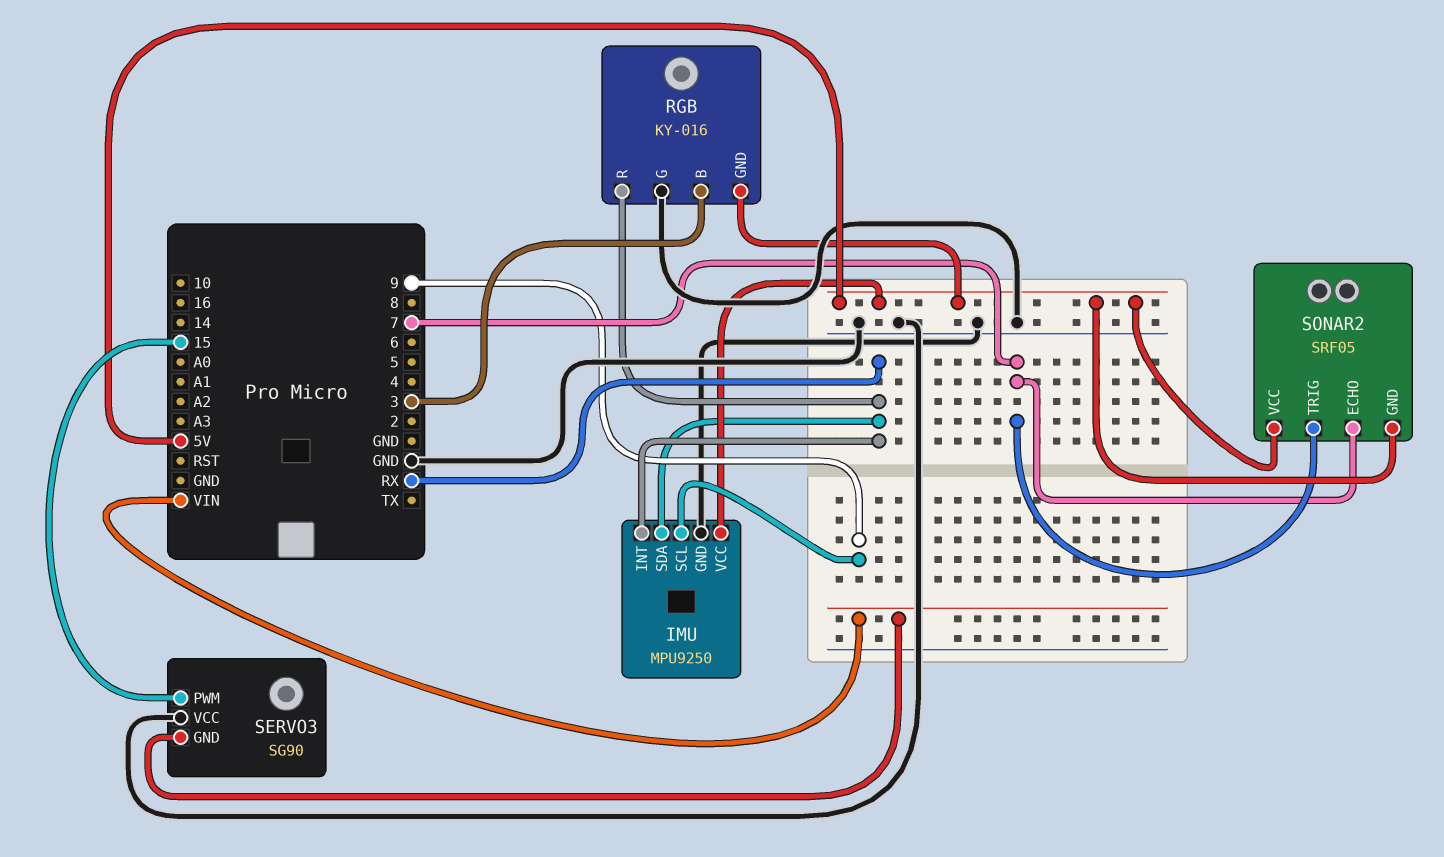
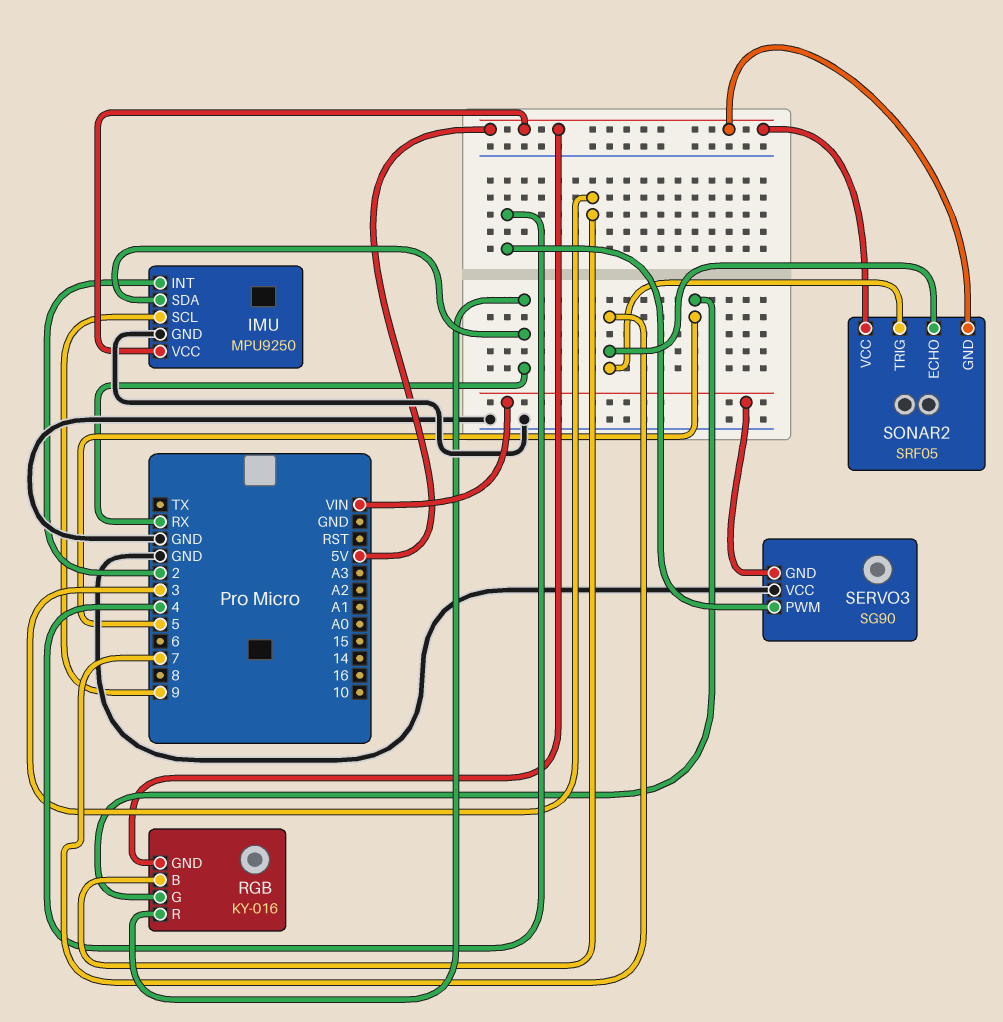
IMU pin INT: RX -> 2
RGB pin G: GND -> 5
SERVO3 pin PWM: 15 -> 4

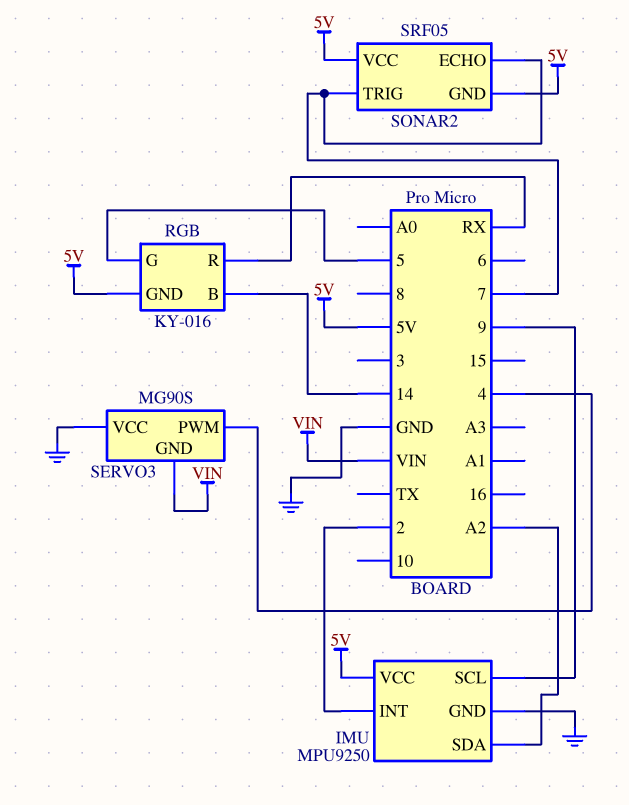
IMU pin SDA: RX -> A2
RGB pin B: 3 -> 14
SERVO3: SG90 -> MG90S

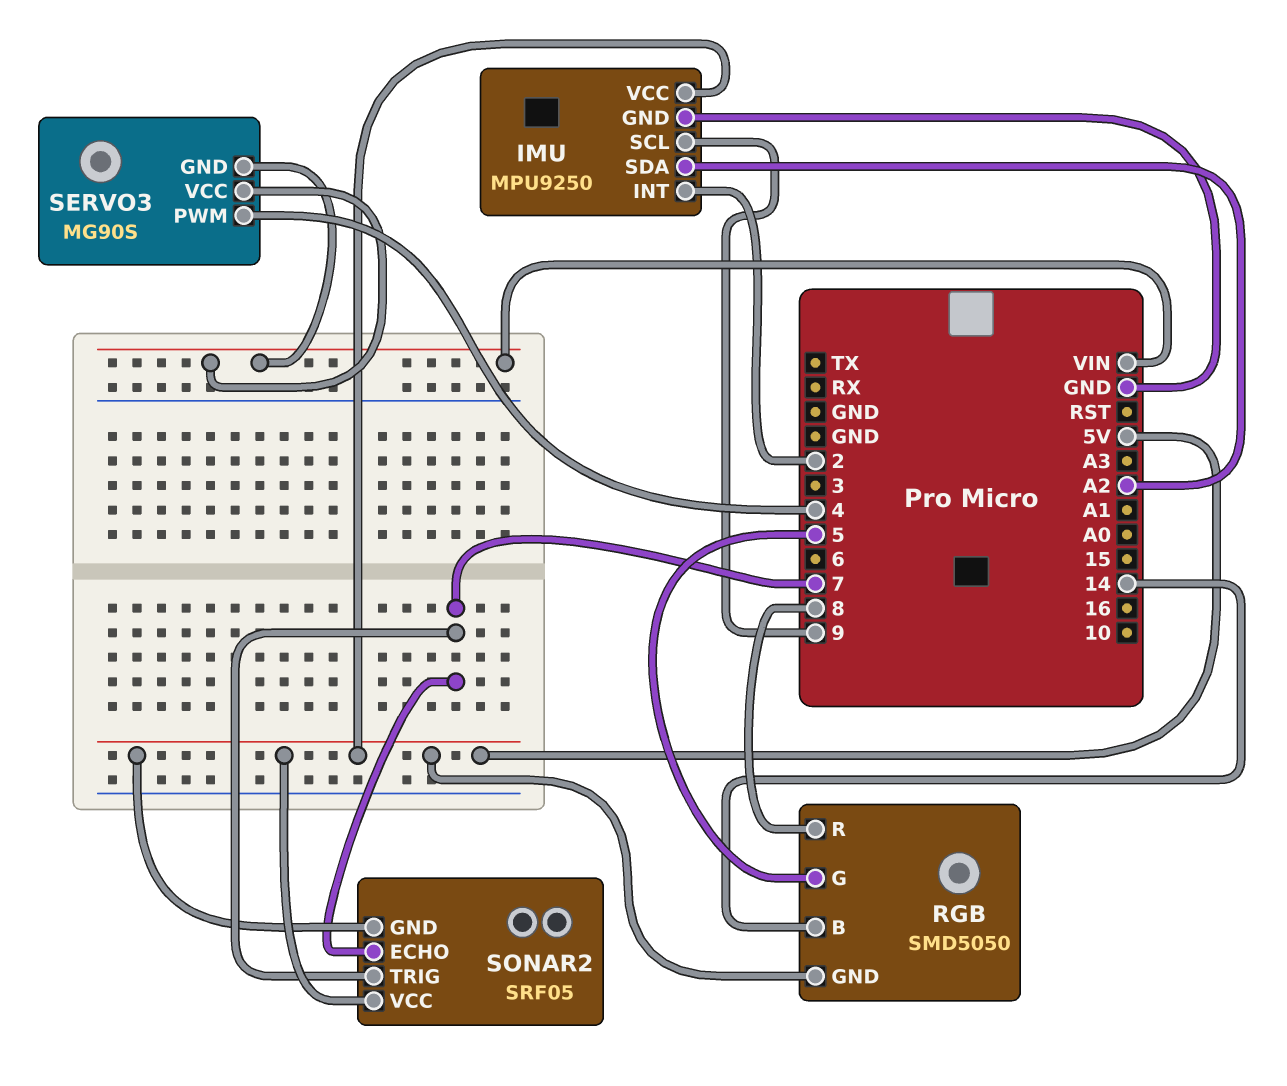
RGB: KY-016 -> SMD5050
RGB pin R: RX -> 8
SERVO3 pin VCC: GND -> VIN

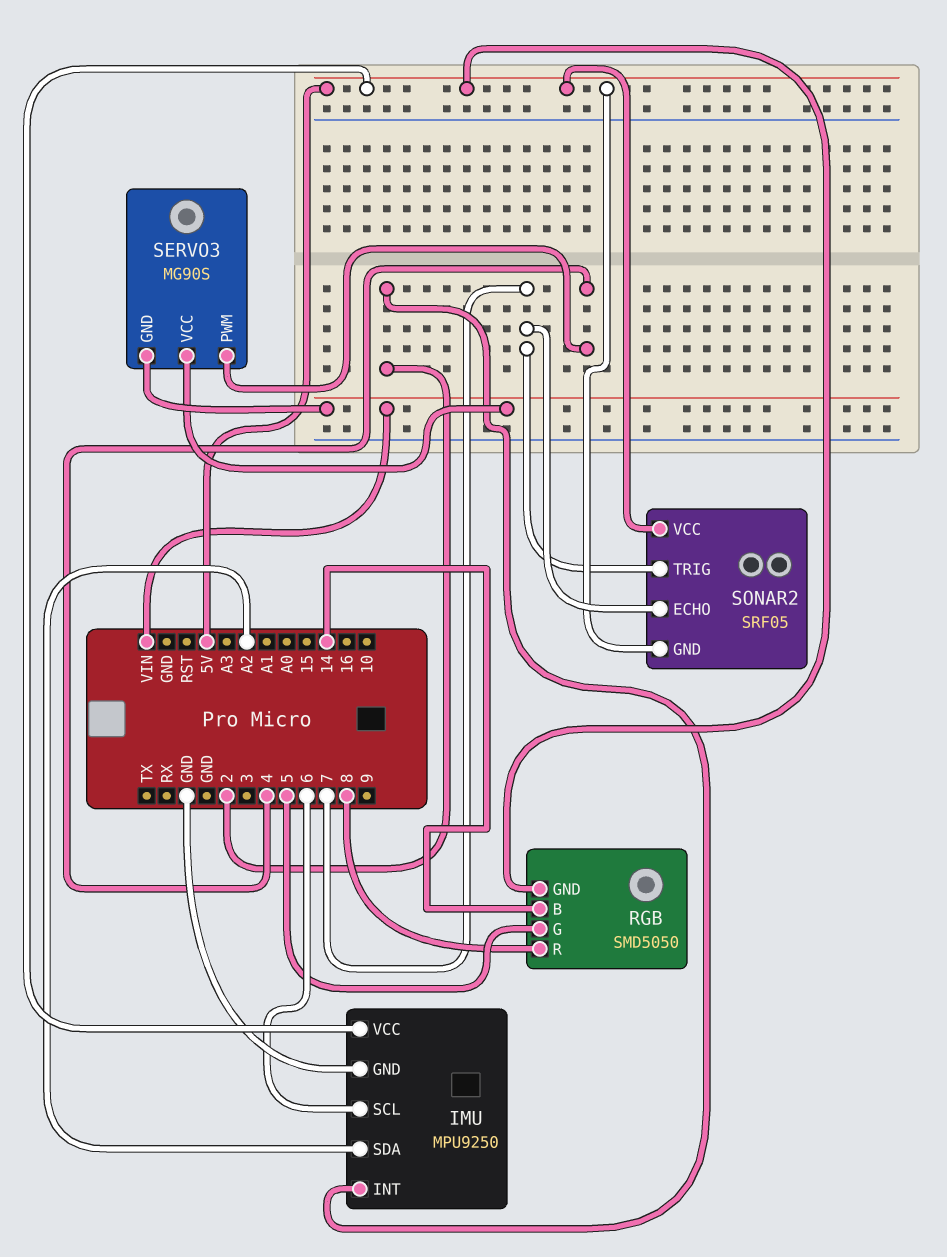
IMU pin SCL: 9 -> 6

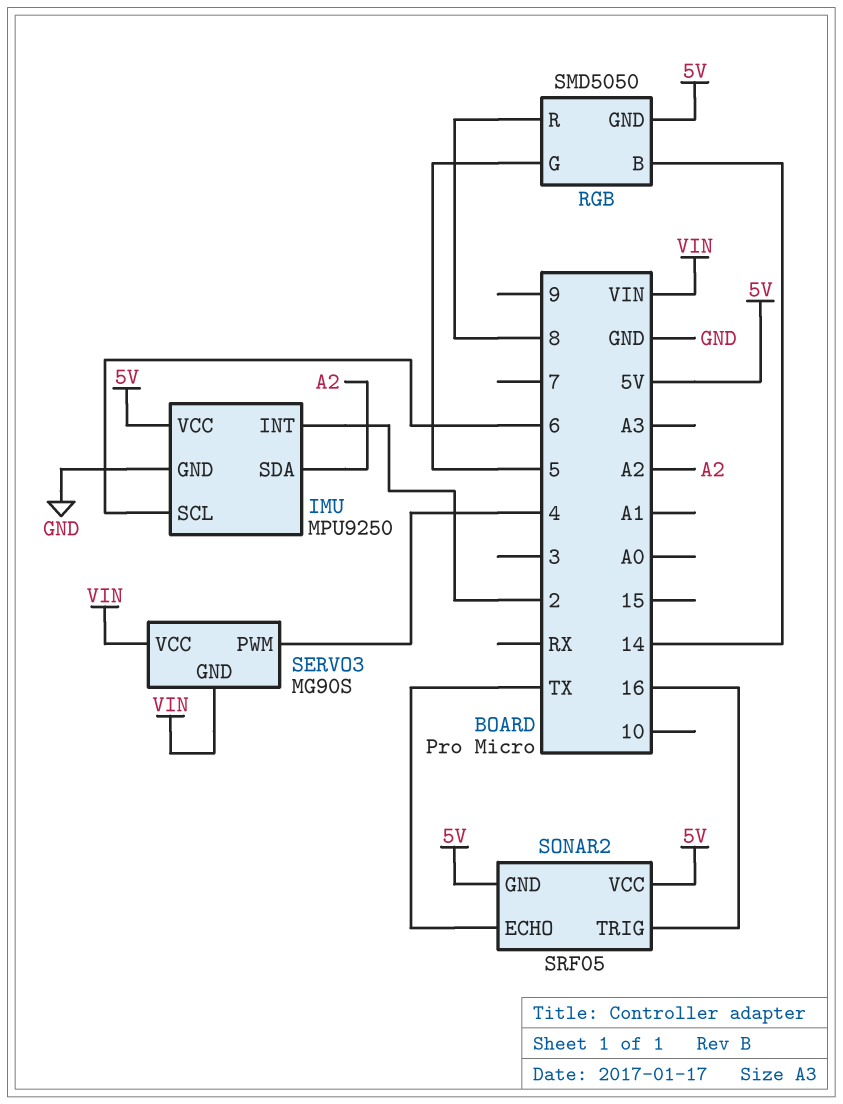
SONAR2 pin ECHO: 7 -> TX
SONAR2 pin TRIG: 7 -> 16

